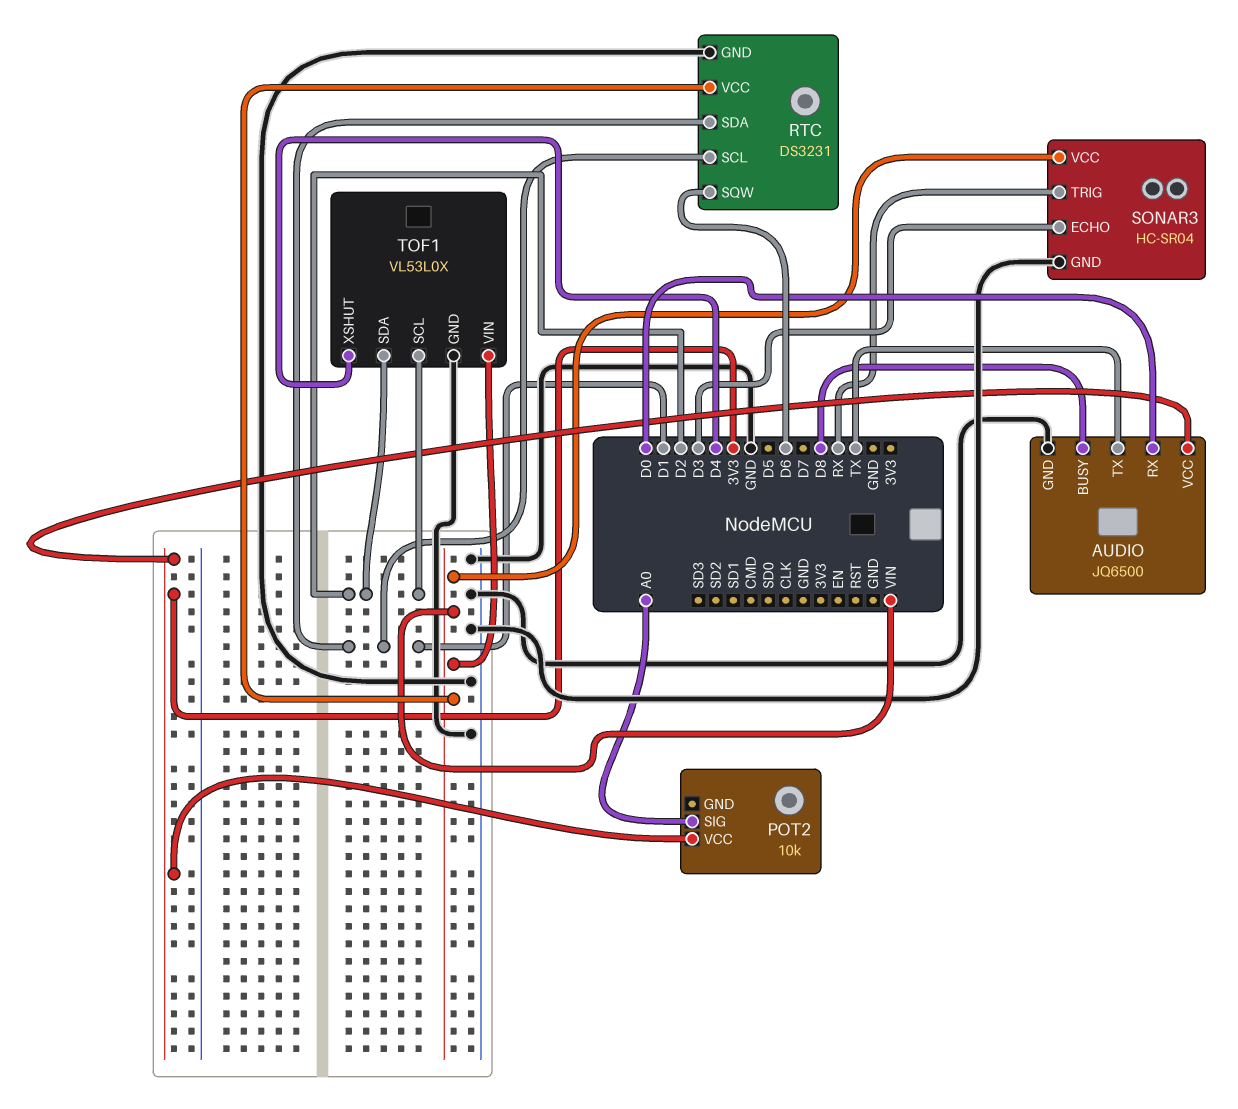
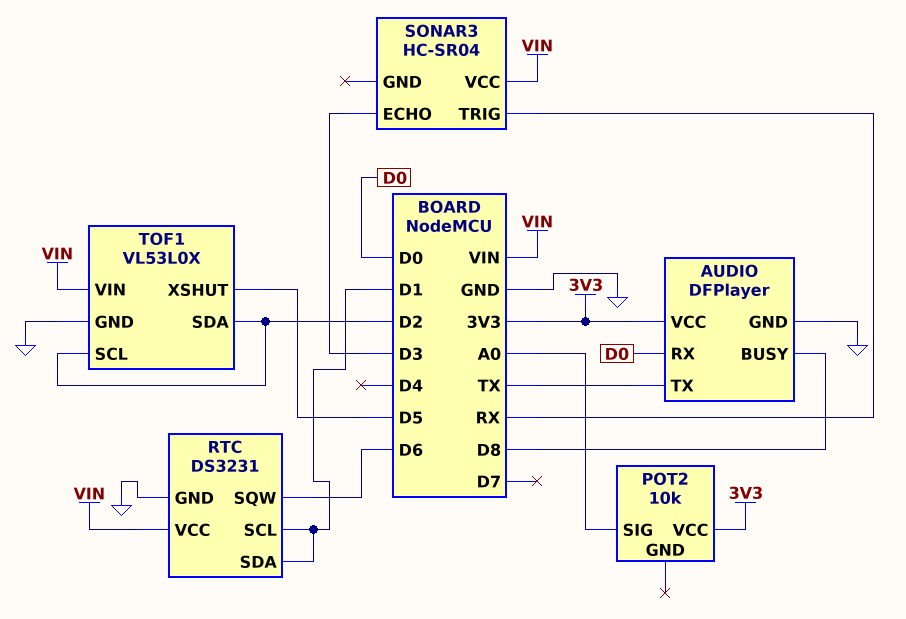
AUDIO: JQ6500 -> DFPlayer
SONAR3 pin GND: GND -> none
TOF1 pin XSHUT: D4 -> D5

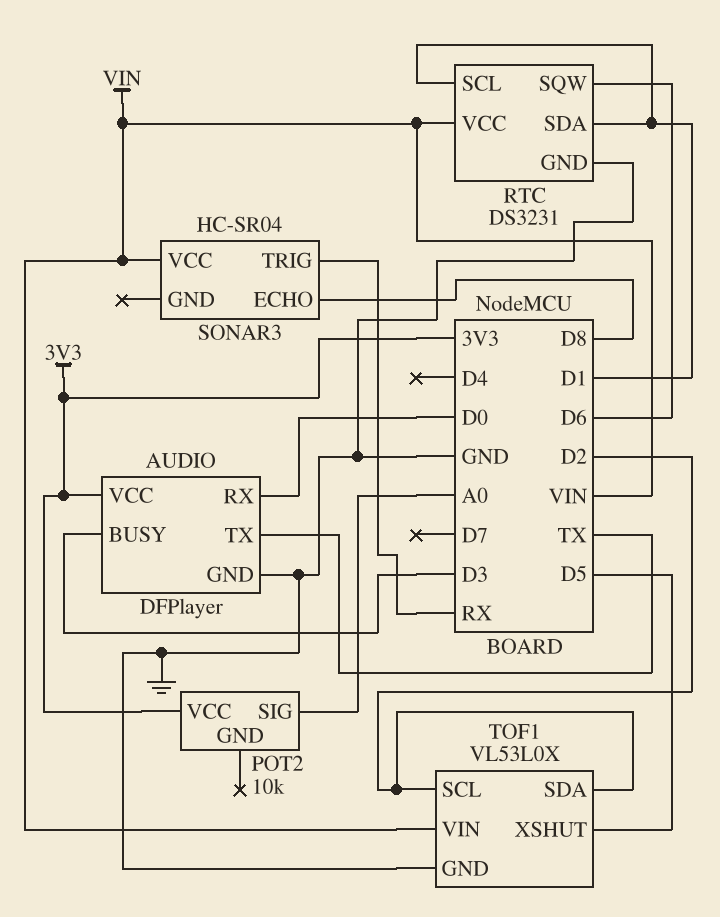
AUDIO pin BUSY: D8 -> D3
SONAR3 pin ECHO: D3 -> D8

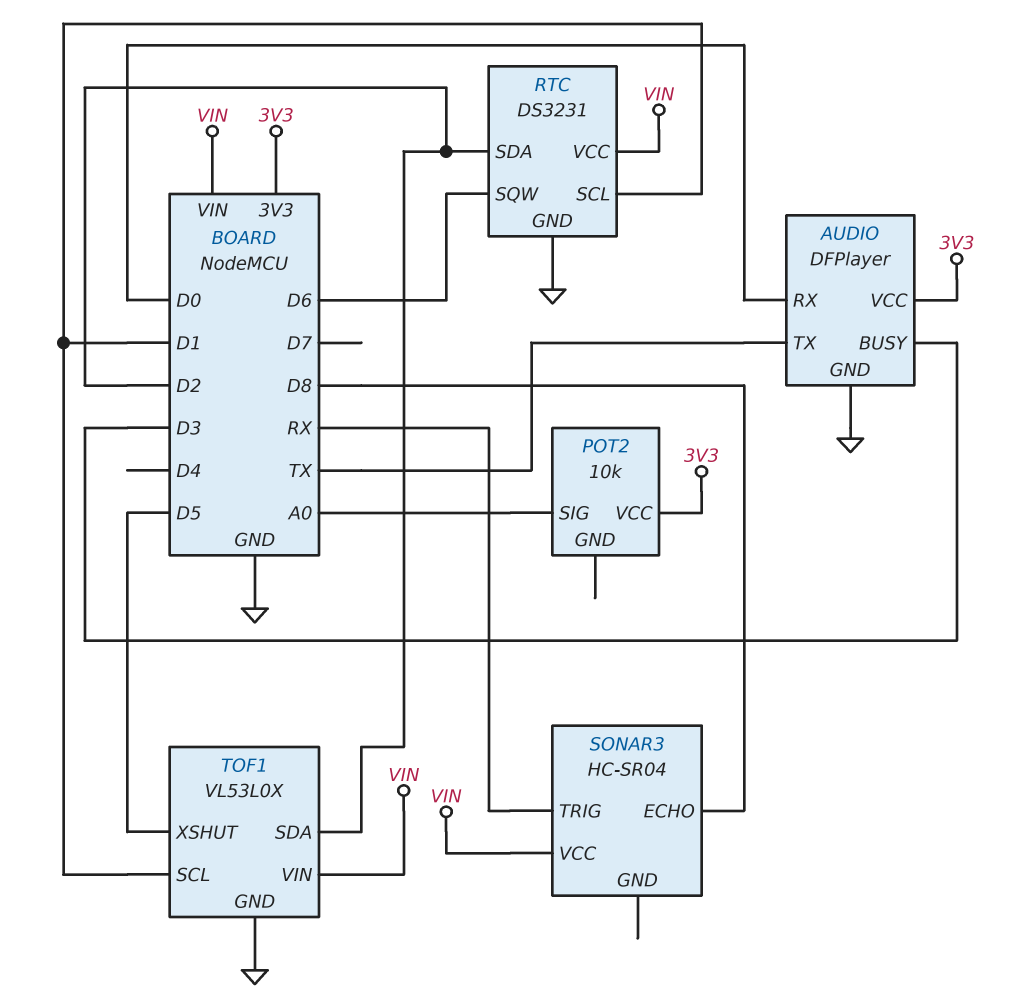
RTC pin SDA: D1 -> D2
TOF1 pin SCL: D2 -> D1

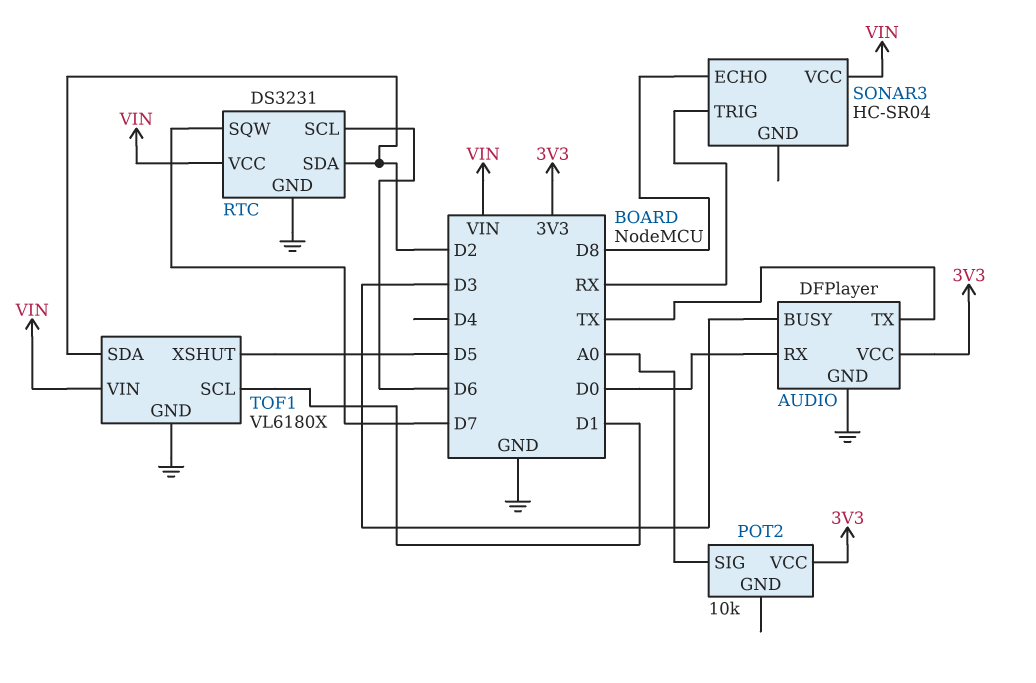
RTC pin SCL: D1 -> D6
RTC pin SQW: D6 -> D7
TOF1: VL53L0X -> VL6180X

